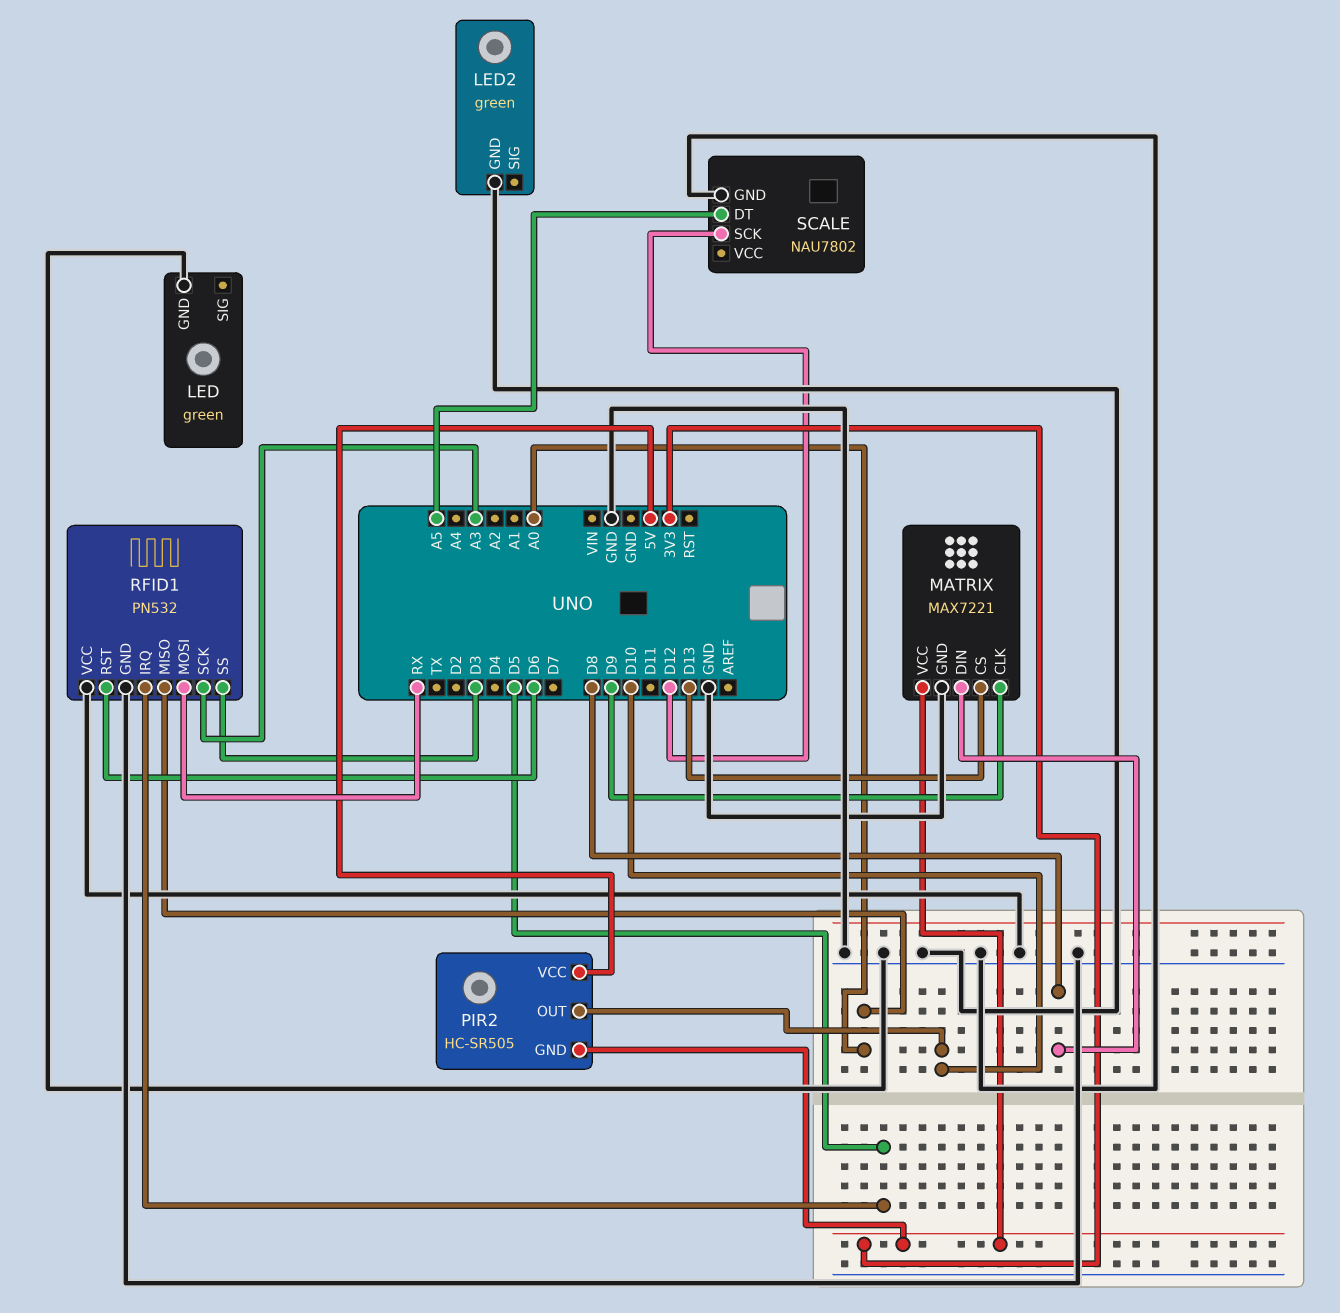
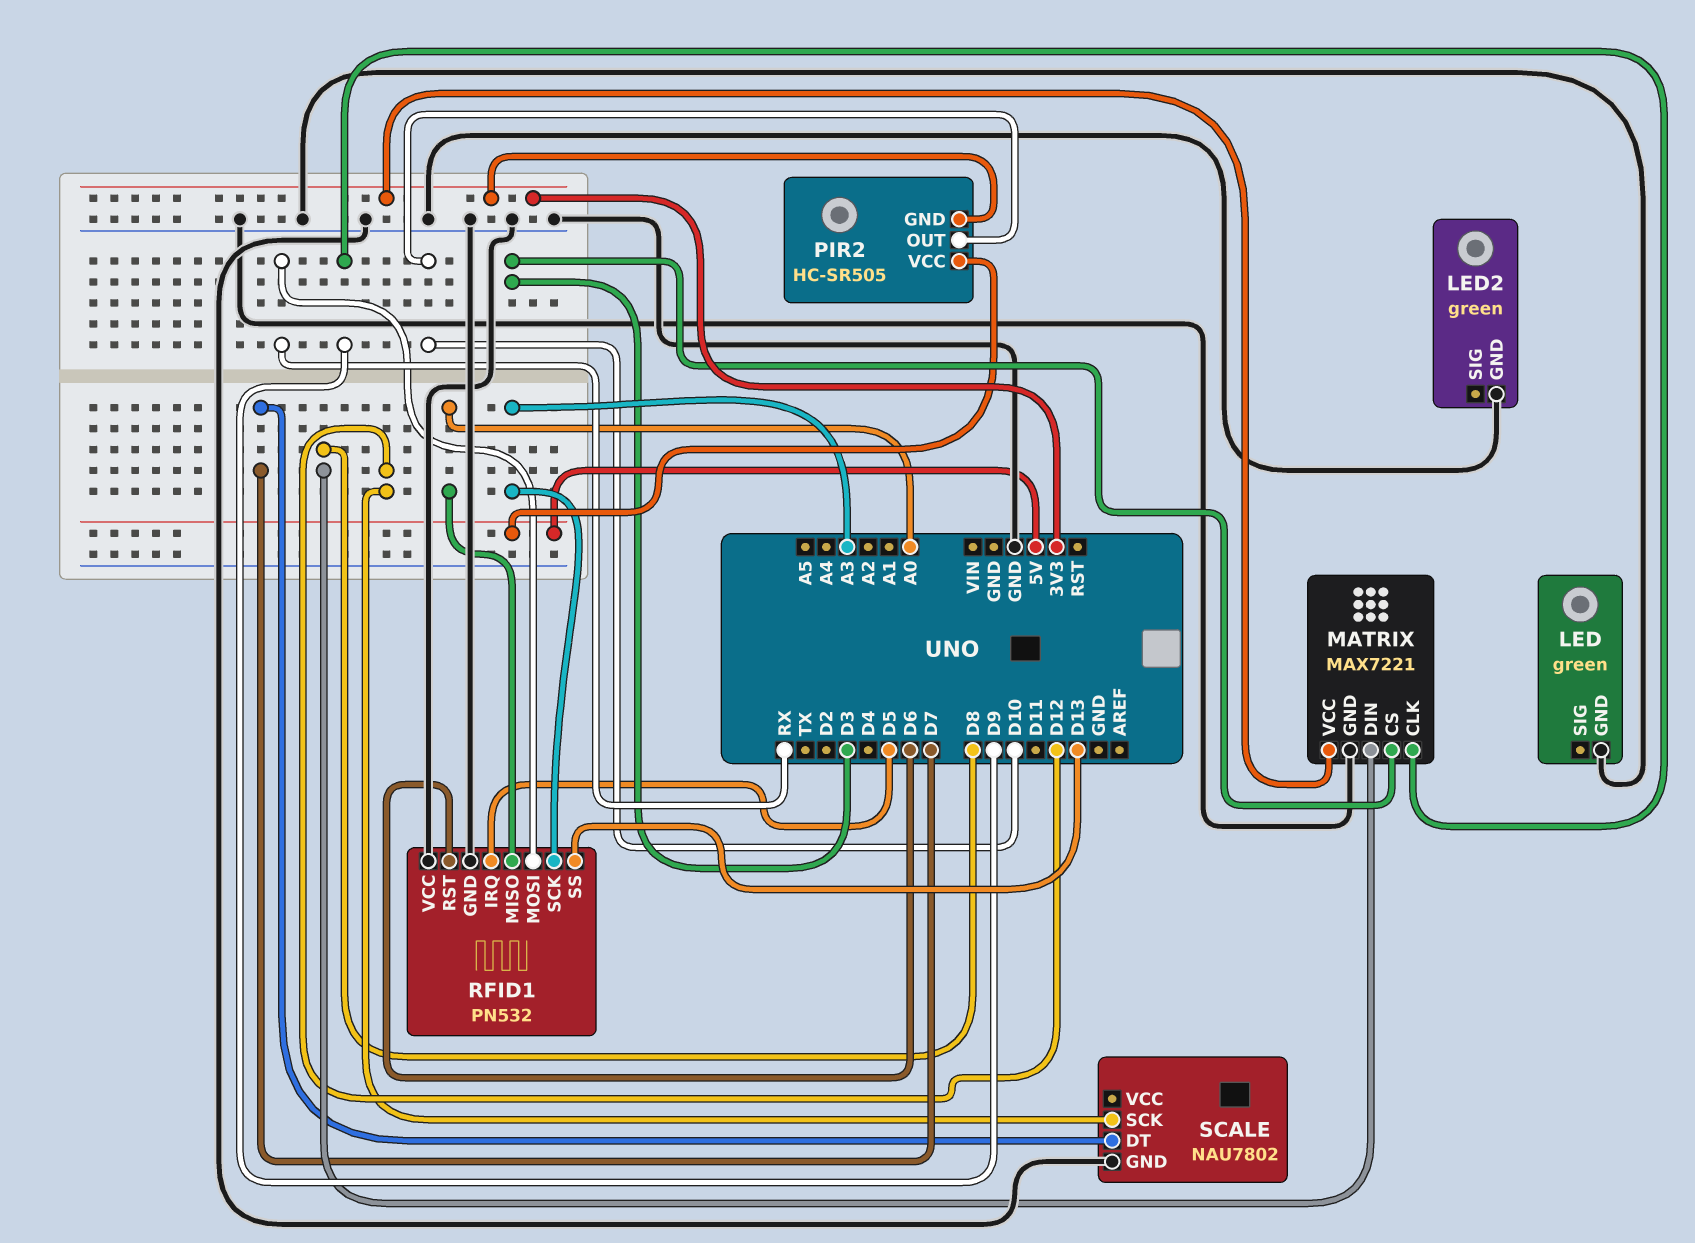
MATRIX pin CS: D13 -> D3
RFID1 pin SS: D3 -> D13
SCALE pin DT: A5 -> D7

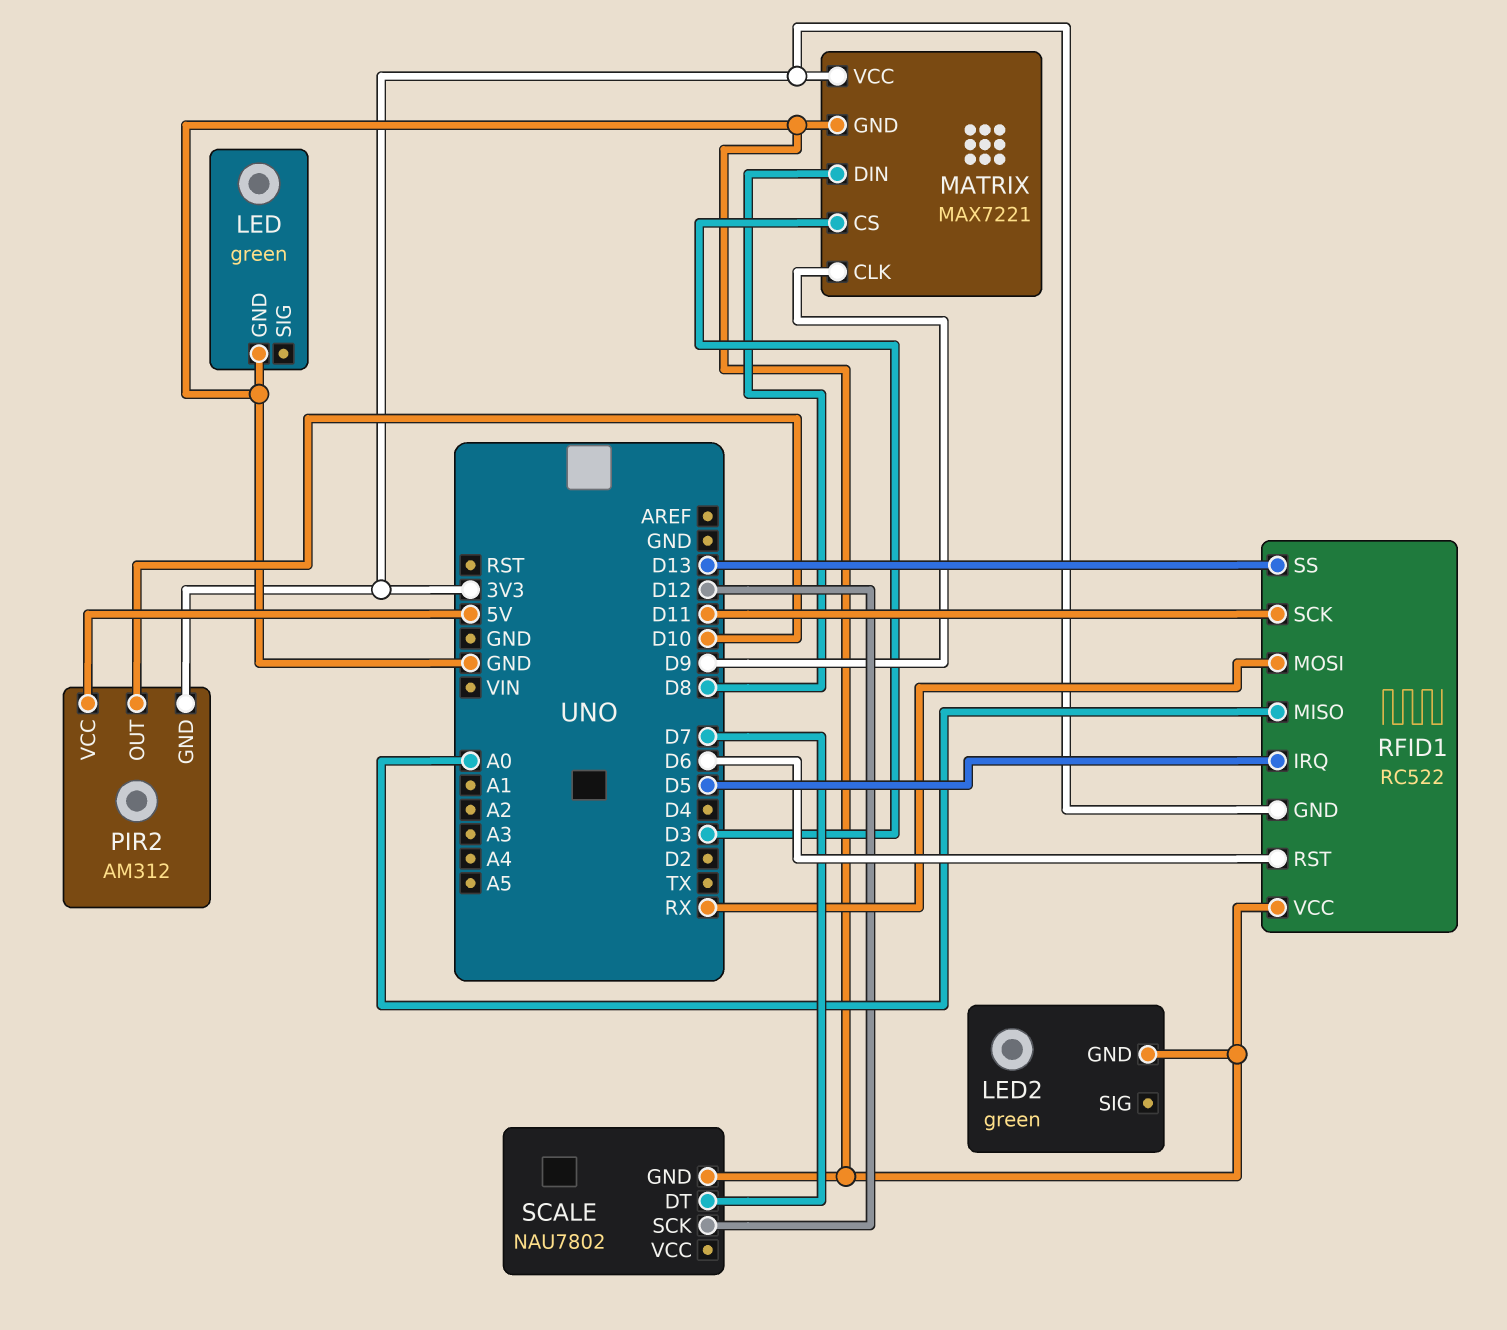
PIR2: HC-SR505 -> AM312
RFID1: PN532 -> RC522
RFID1 pin GND: GND -> 3V3
RFID1 pin SCK: A3 -> D11

